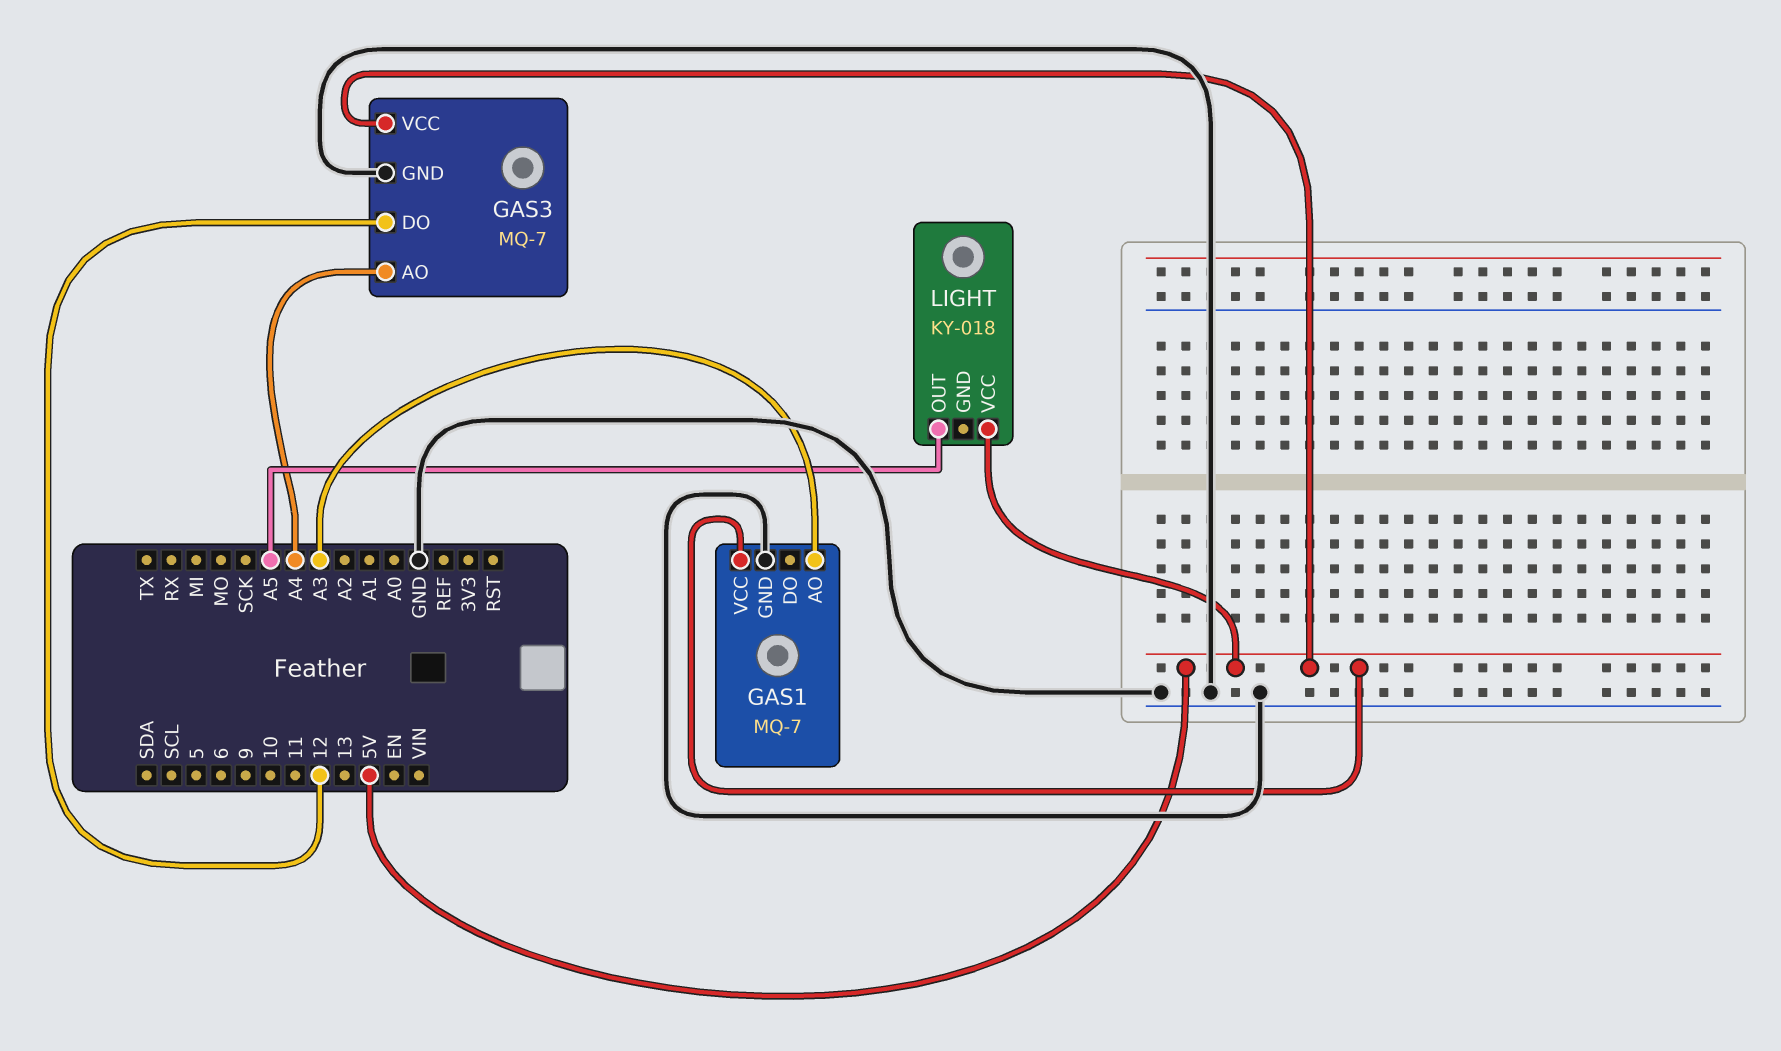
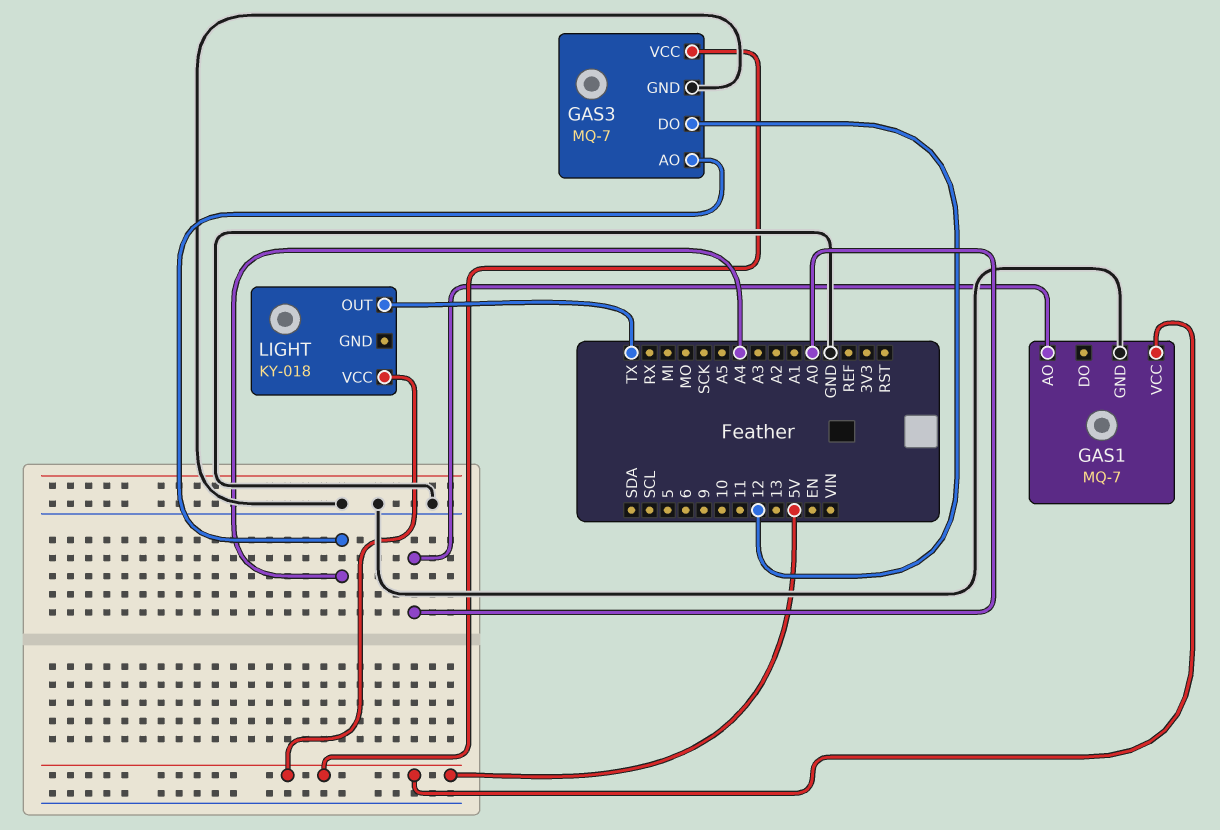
GAS1 pin AO: A3 -> A0
LIGHT pin OUT: A5 -> TX

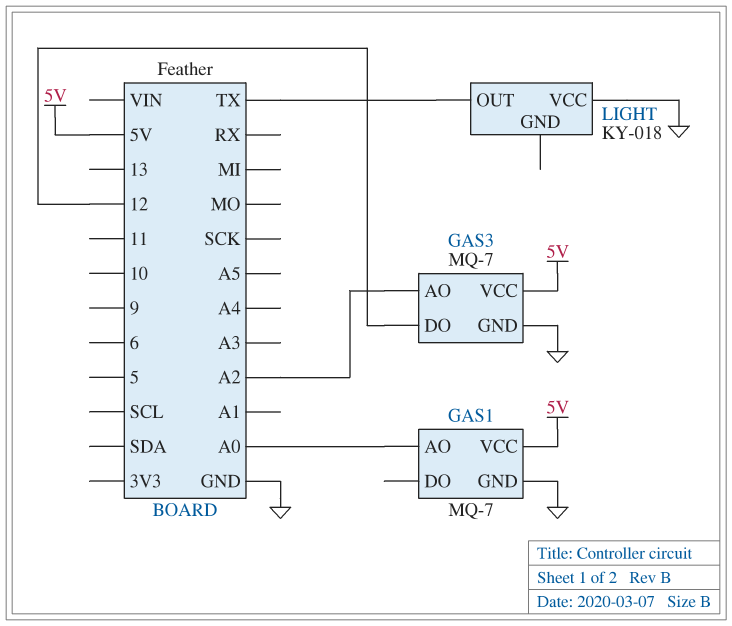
GAS3 pin AO: A4 -> A2
LIGHT pin VCC: 5V -> GND

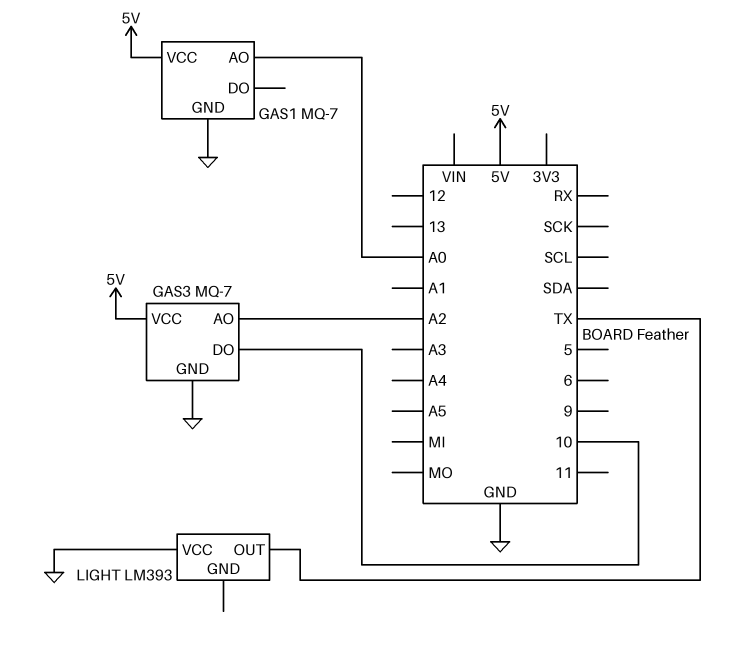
GAS3 pin DO: 12 -> 10
LIGHT: KY-018 -> LM393

